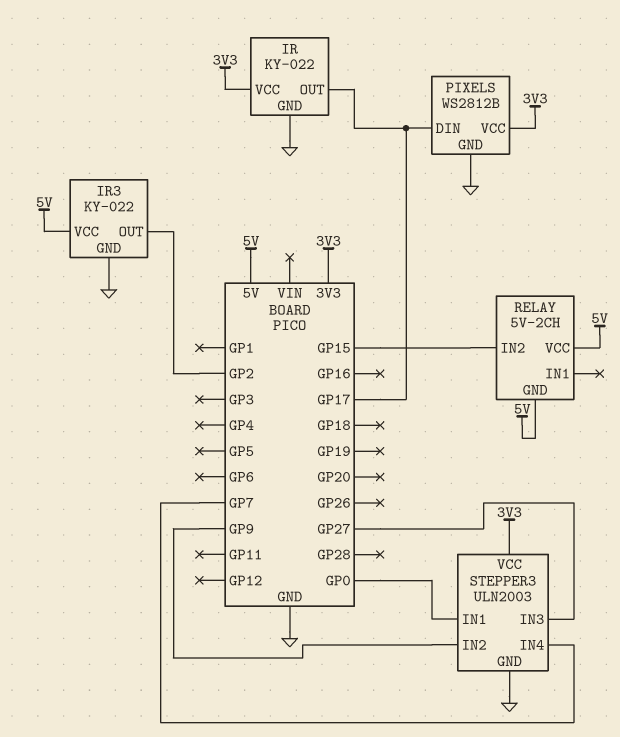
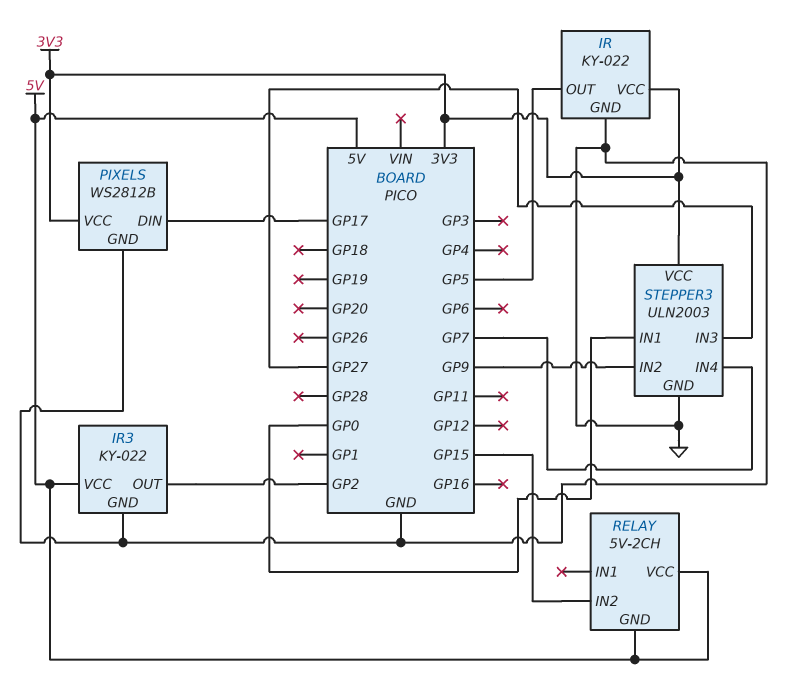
IR pin OUT: GP17 -> GP5

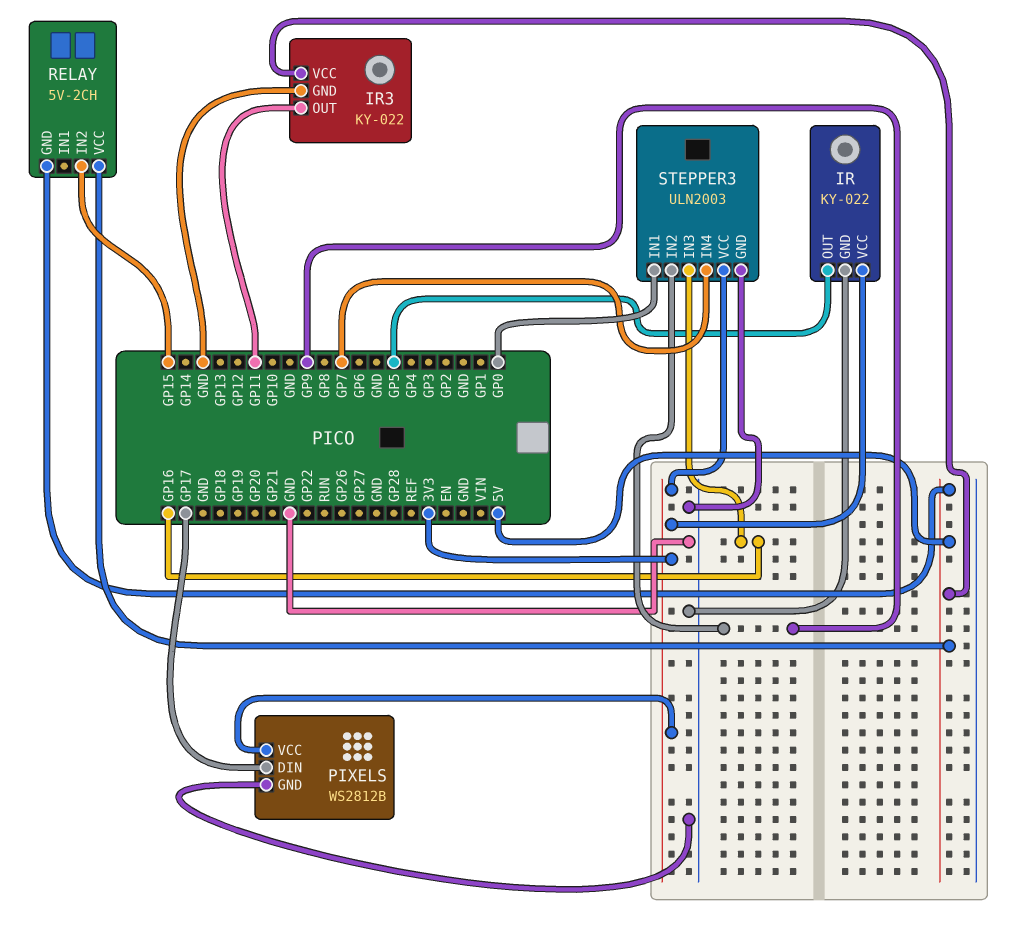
IR3 pin OUT: GP2 -> GP11
STEPPER3 pin IN3: GP27 -> GP16

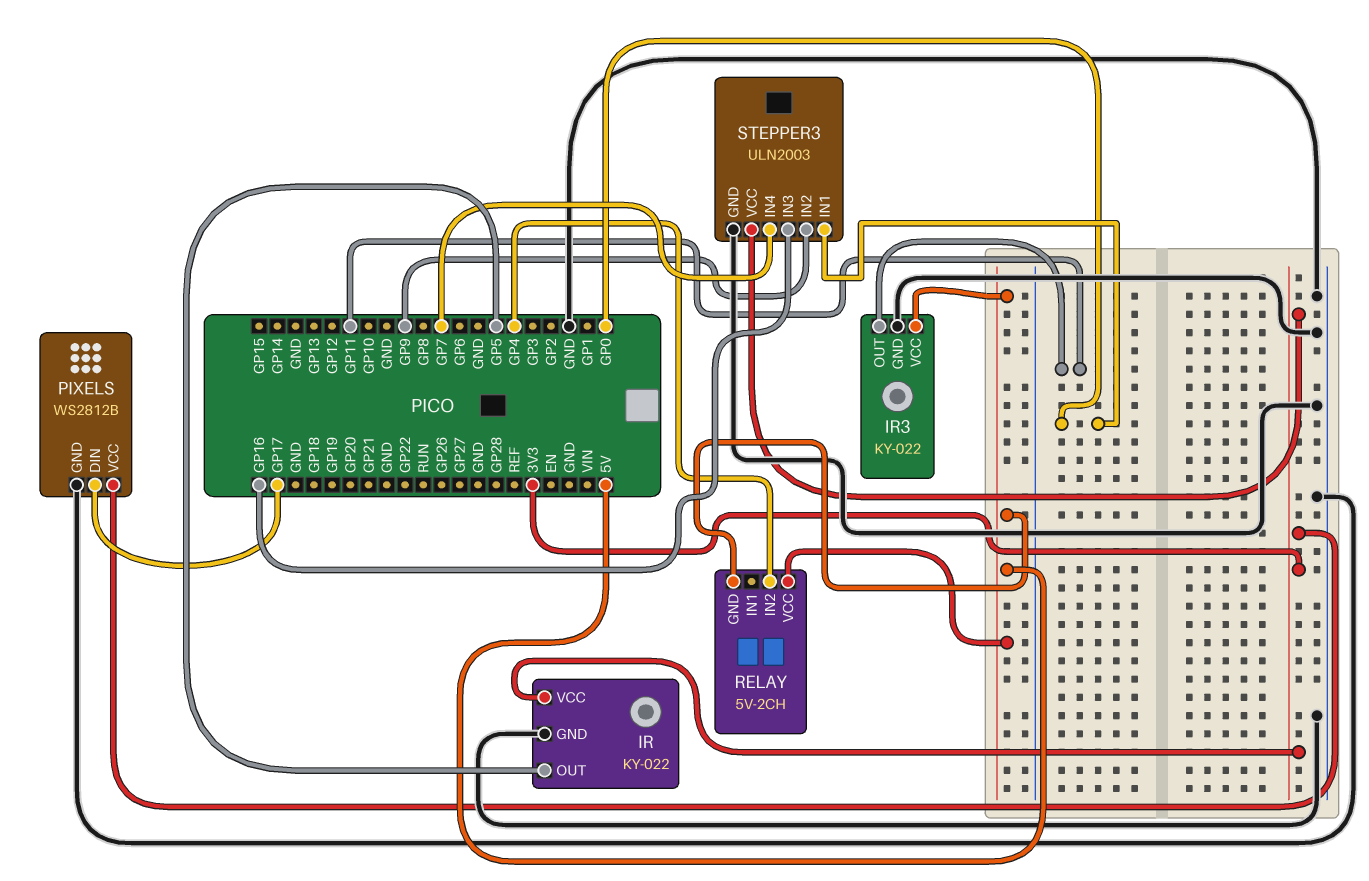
RELAY pin IN2: GP15 -> GP4

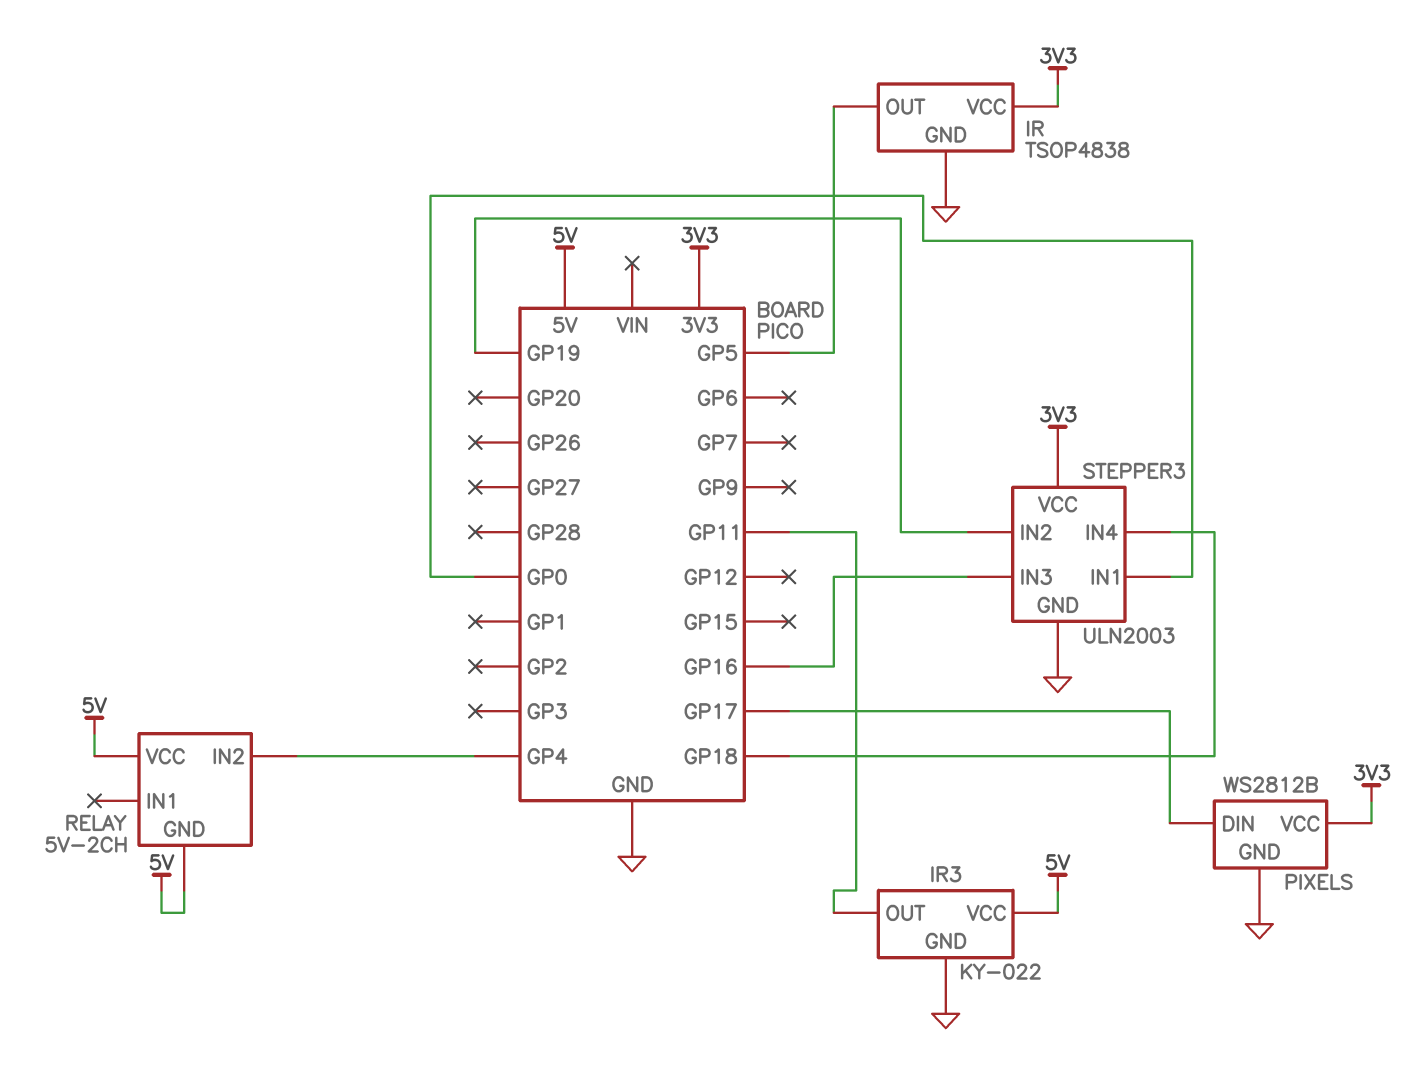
IR: KY-022 -> TSOP4838
STEPPER3 pin IN2: GP9 -> GP19
STEPPER3 pin IN4: GP7 -> GP18

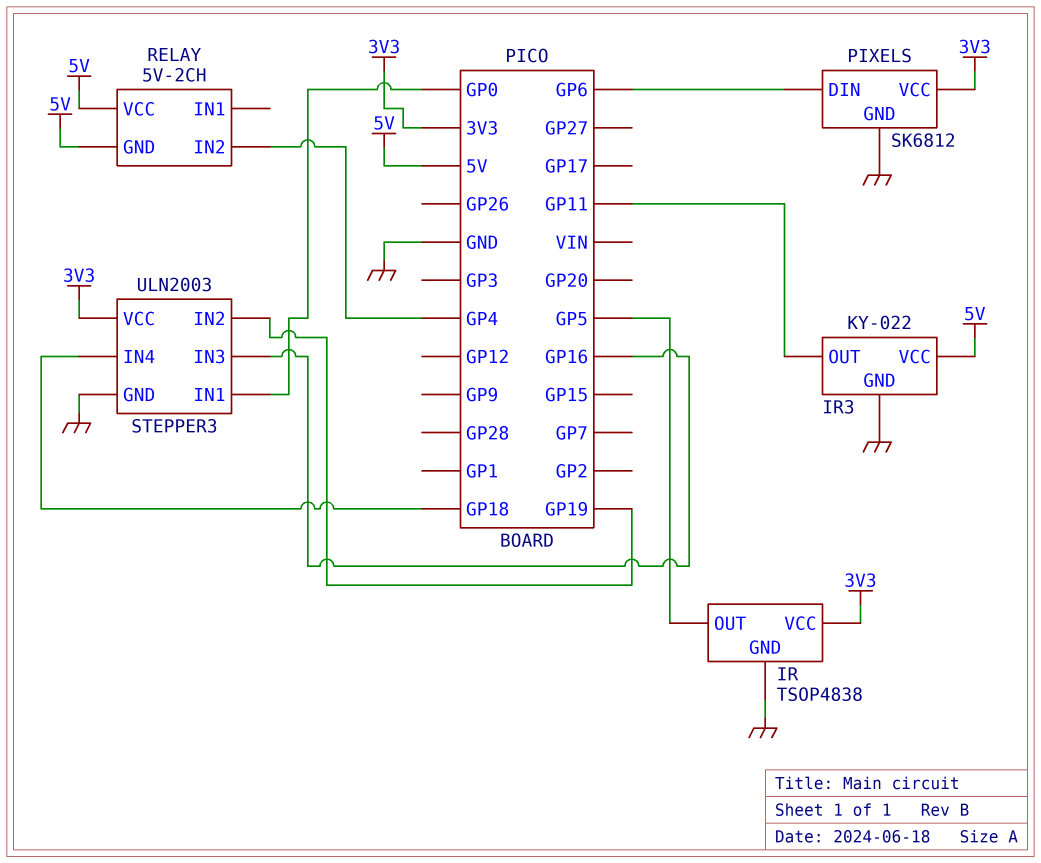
PIXELS: WS2812B -> SK6812
PIXELS pin DIN: GP17 -> GP6

